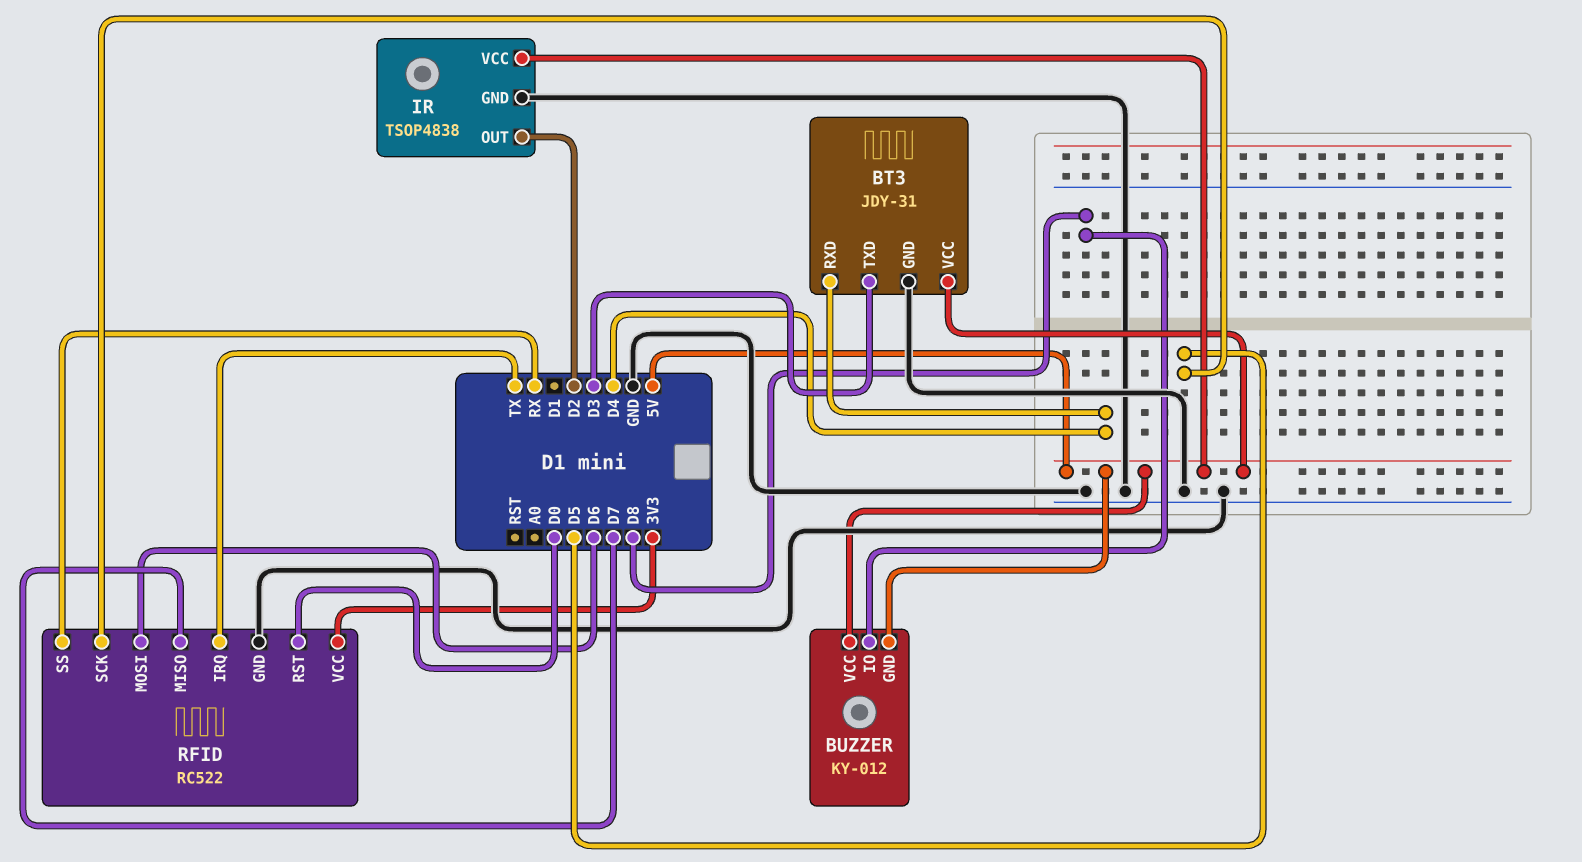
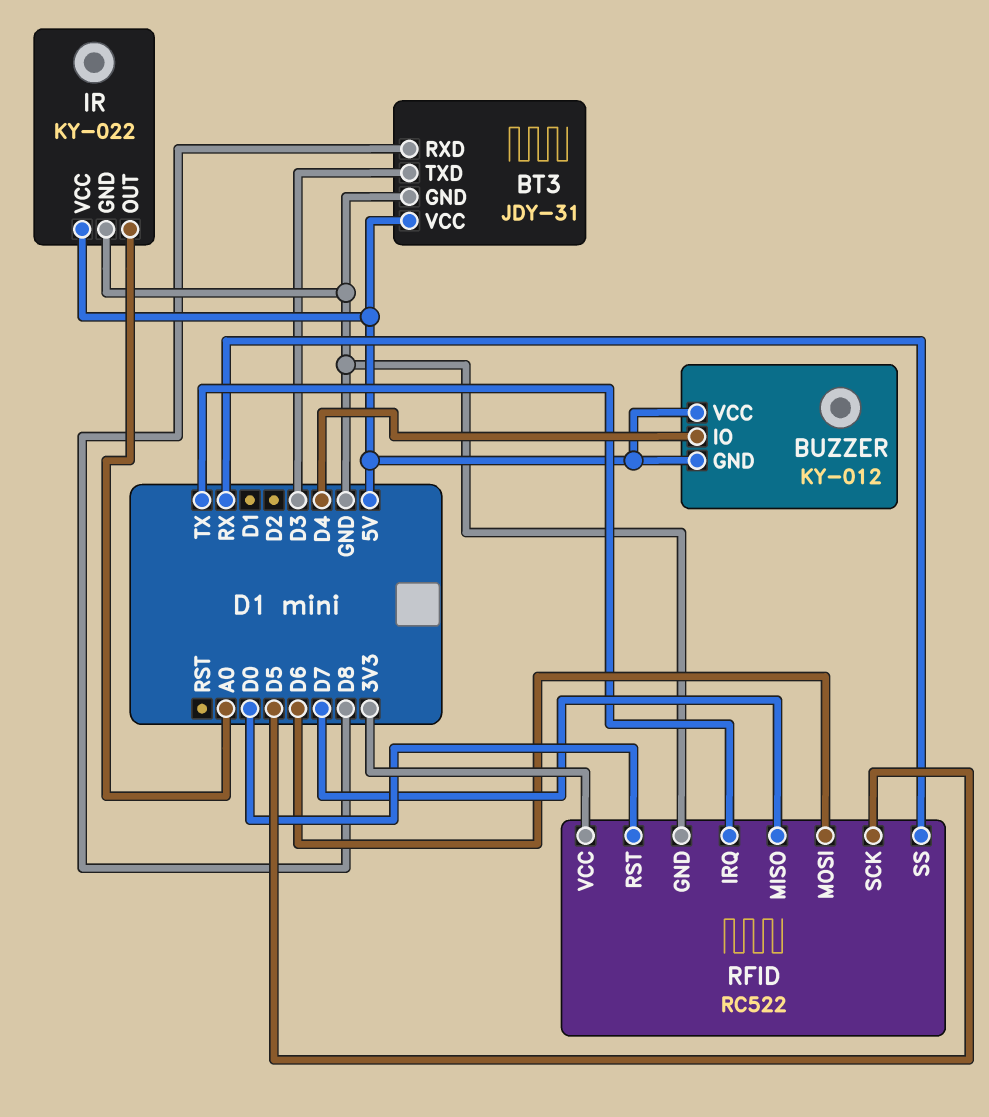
BT3 pin RXD: D4 -> D8
BUZZER pin IO: D8 -> D4
IR: TSOP4838 -> KY-022
IR pin OUT: D2 -> A0

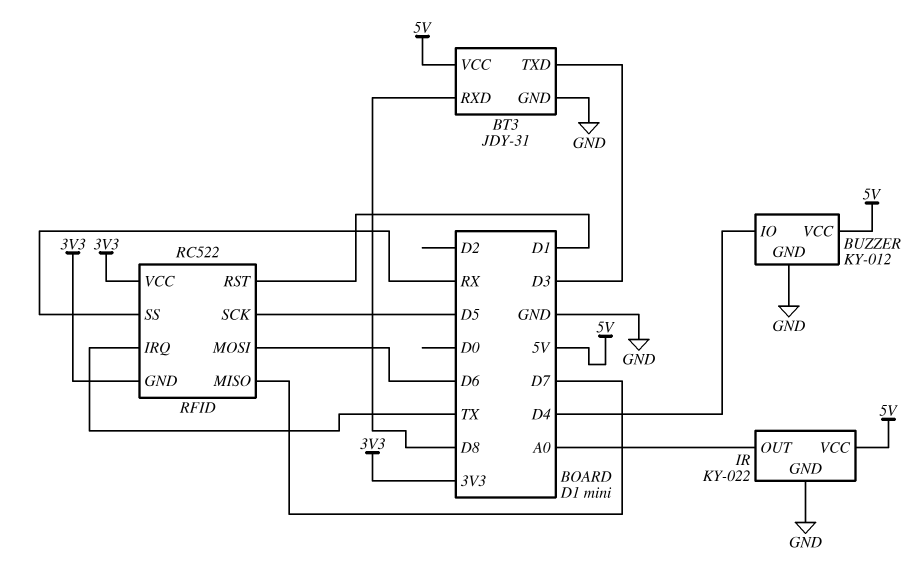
BUZZER pin GND: 5V -> GND
RFID pin GND: GND -> 3V3
RFID pin RST: D0 -> D1

